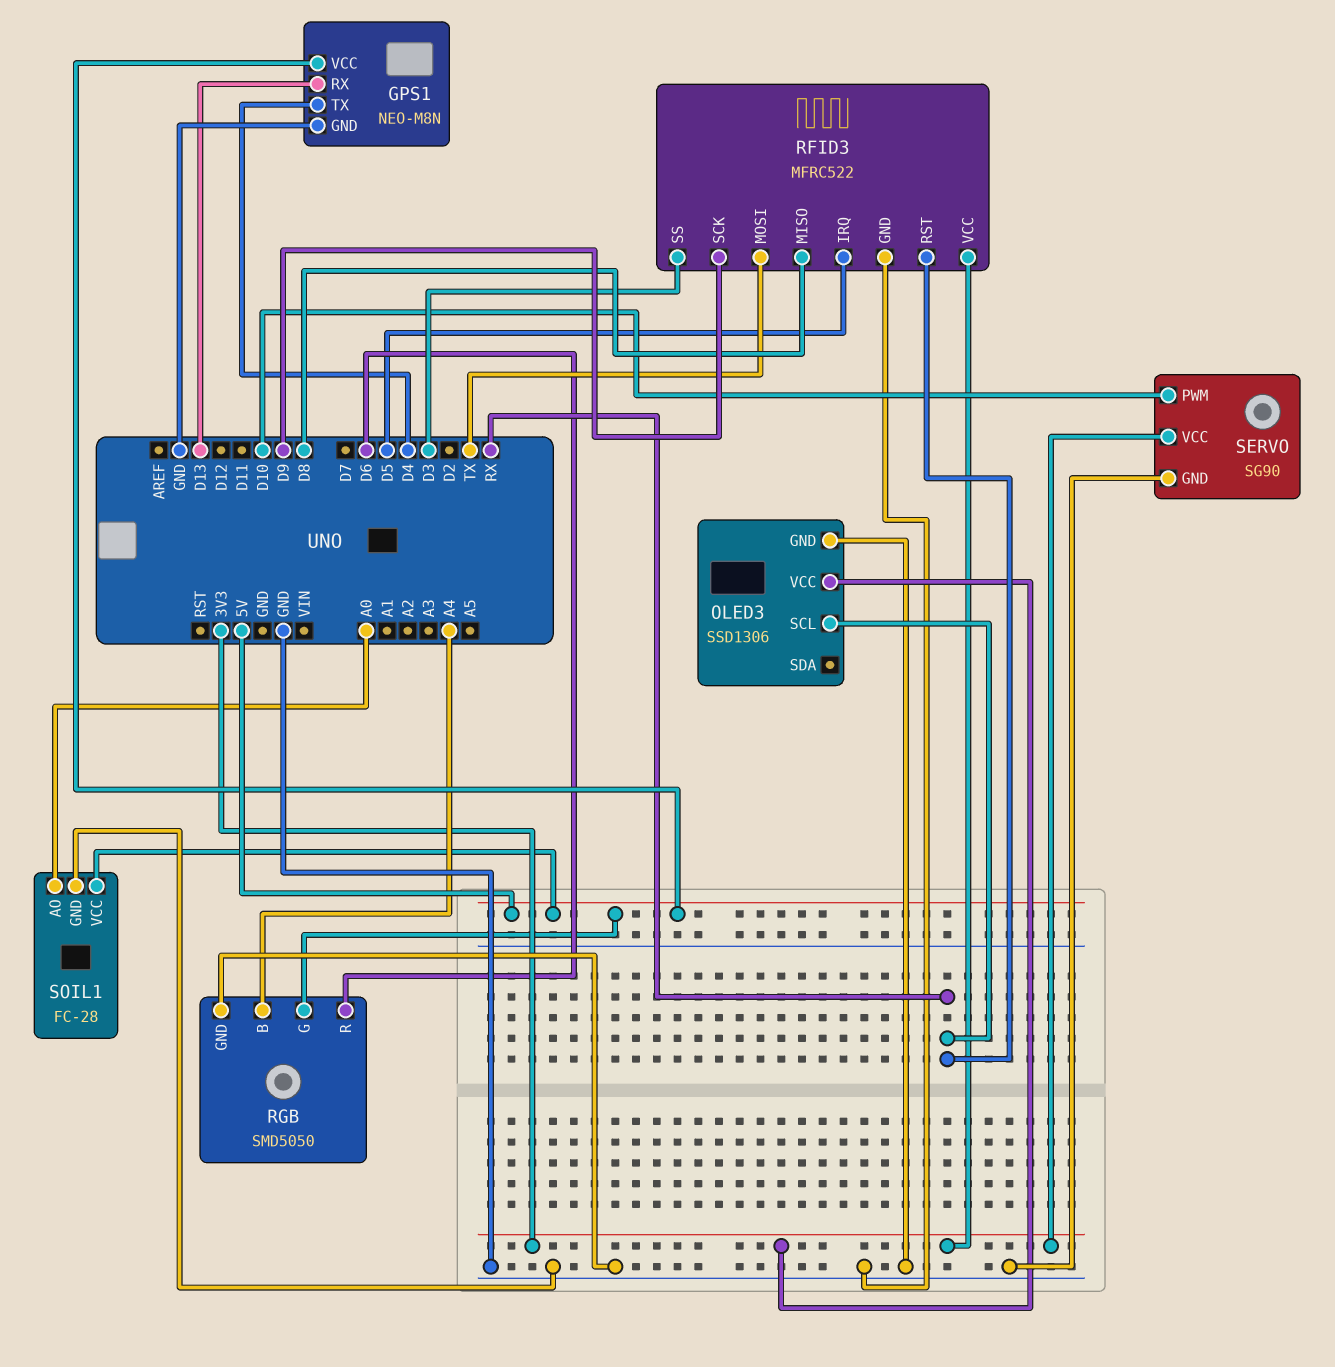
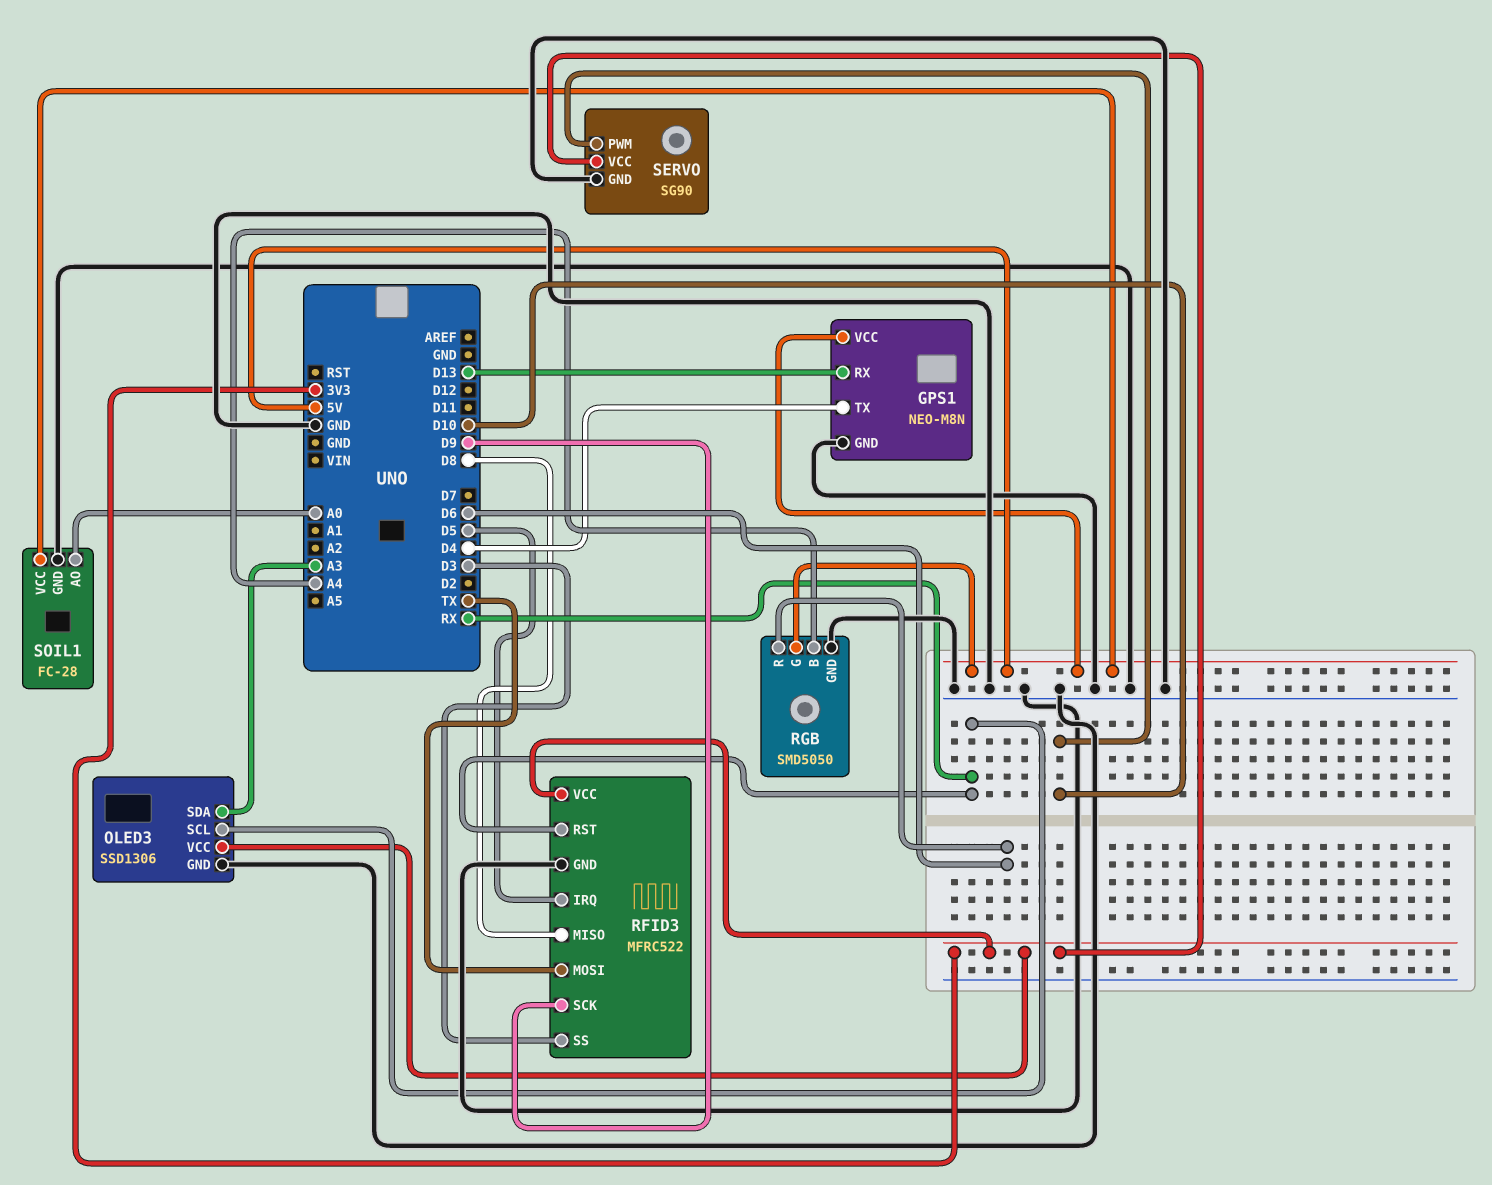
OLED3 pin SDA: none -> A3

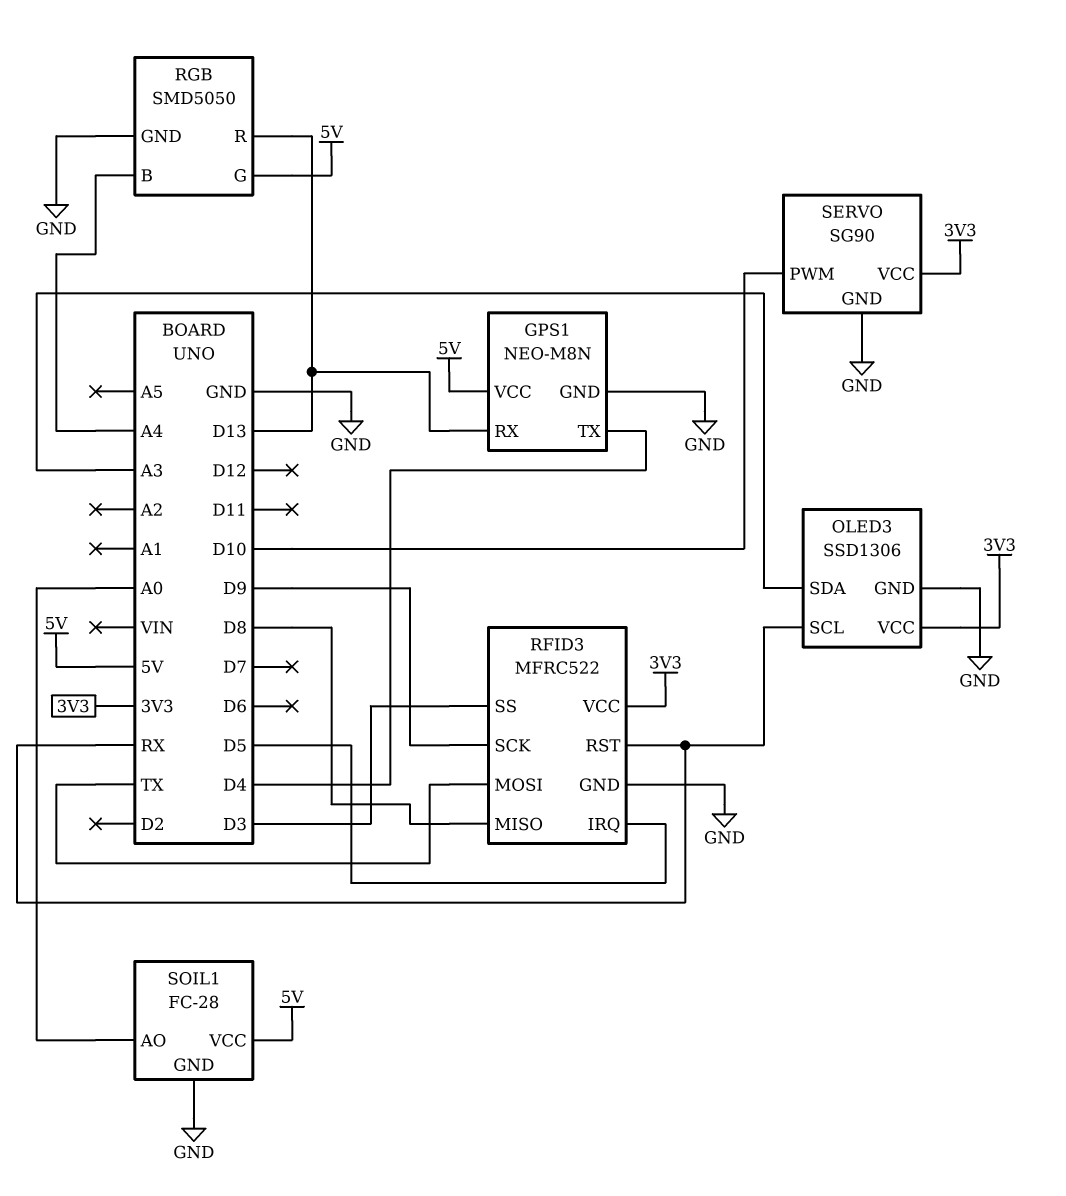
RGB pin R: D6 -> D13

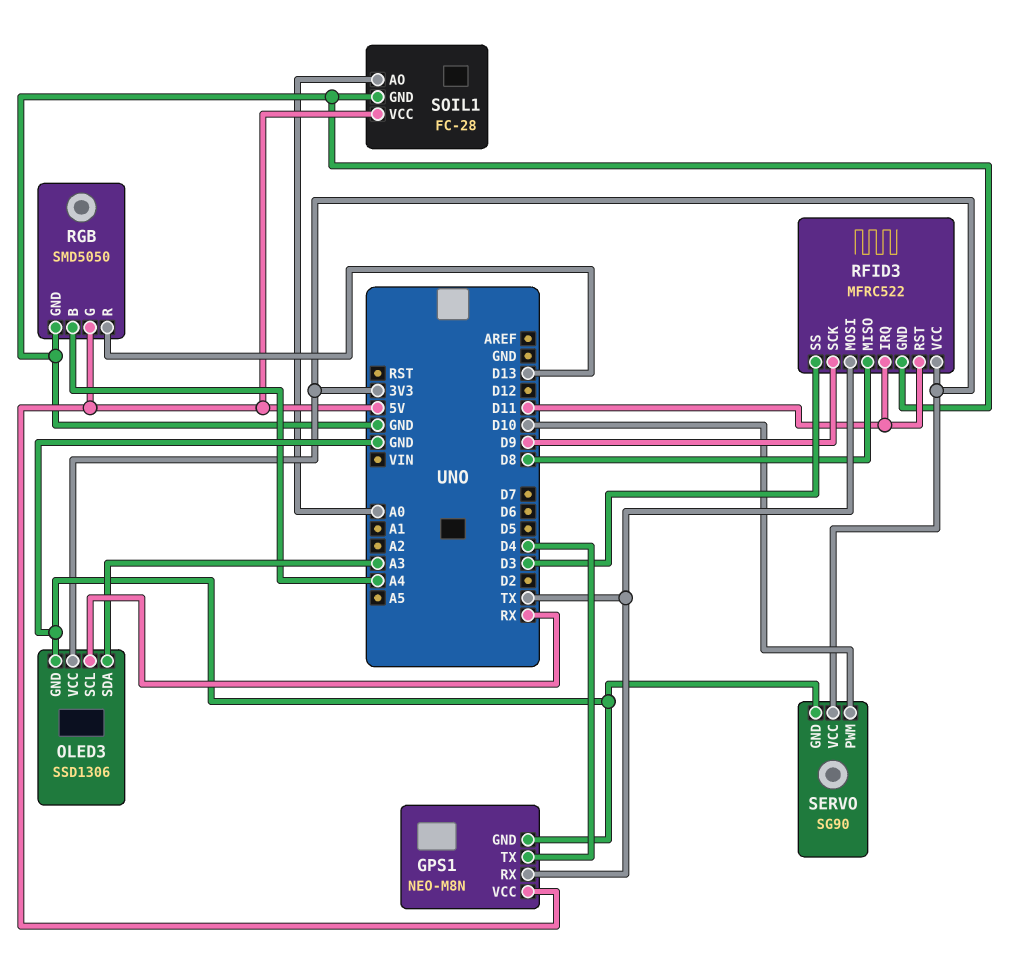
GPS1 pin RX: D13 -> TX
RFID3 pin IRQ: D5 -> D11
RFID3 pin RST: RX -> D11

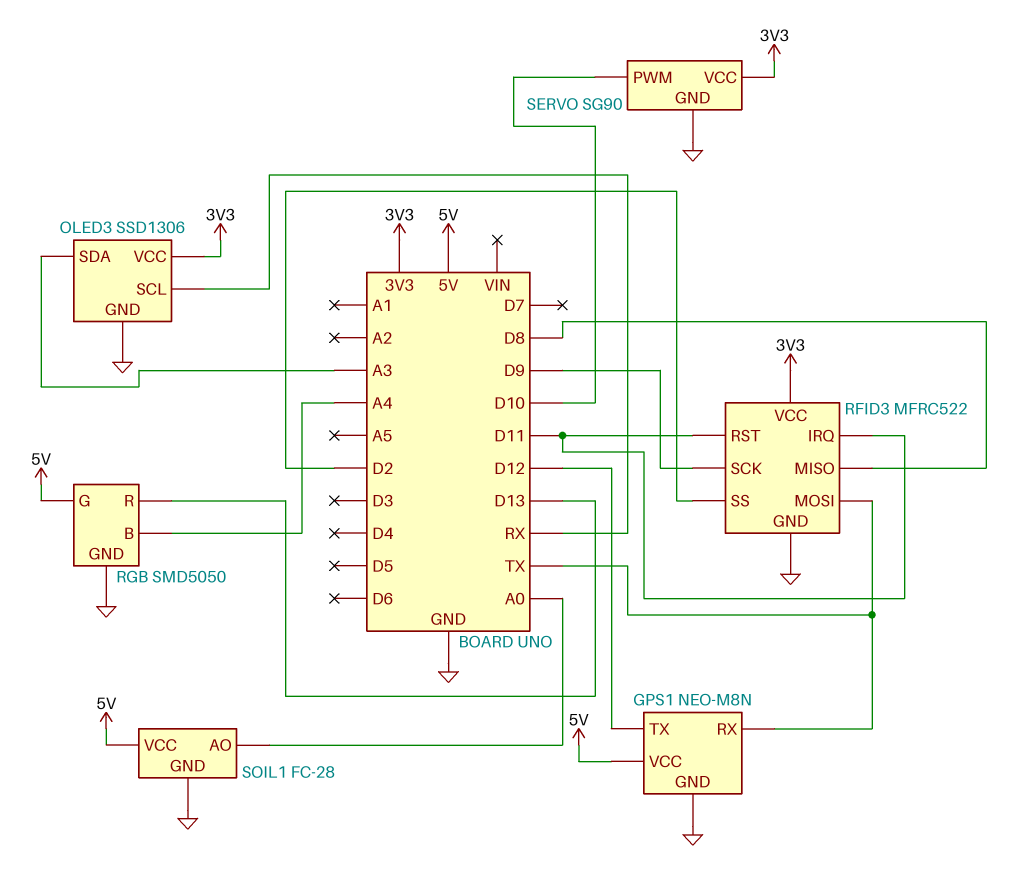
GPS1 pin TX: D4 -> D12
RFID3 pin SS: D3 -> D2

